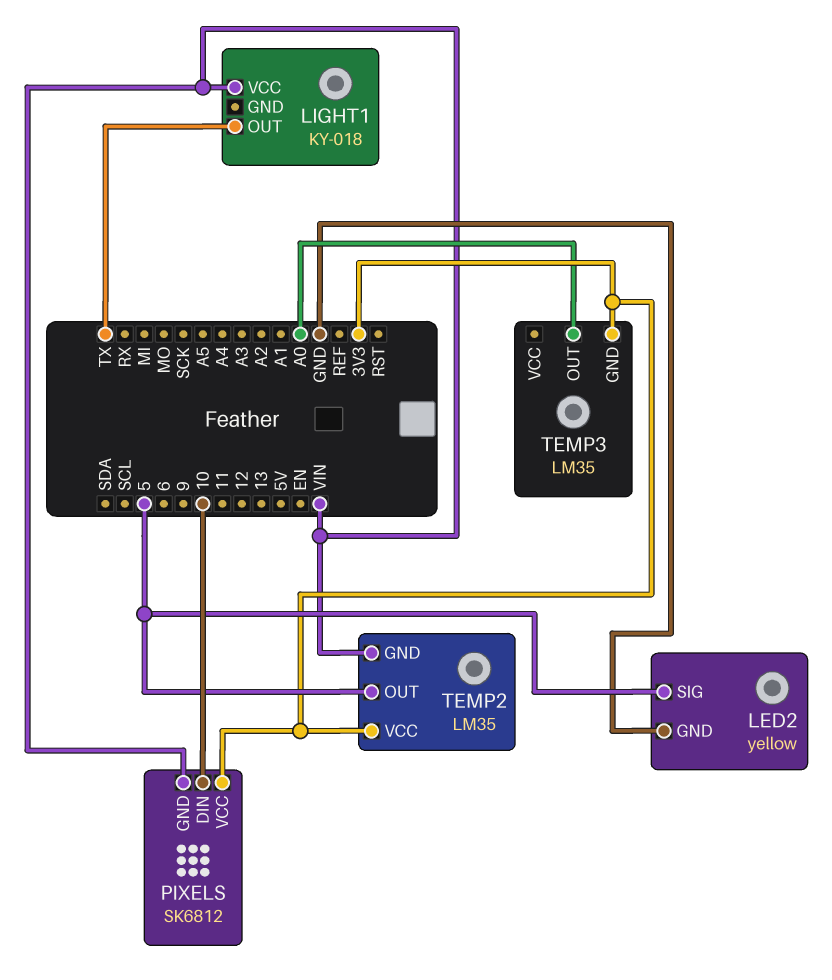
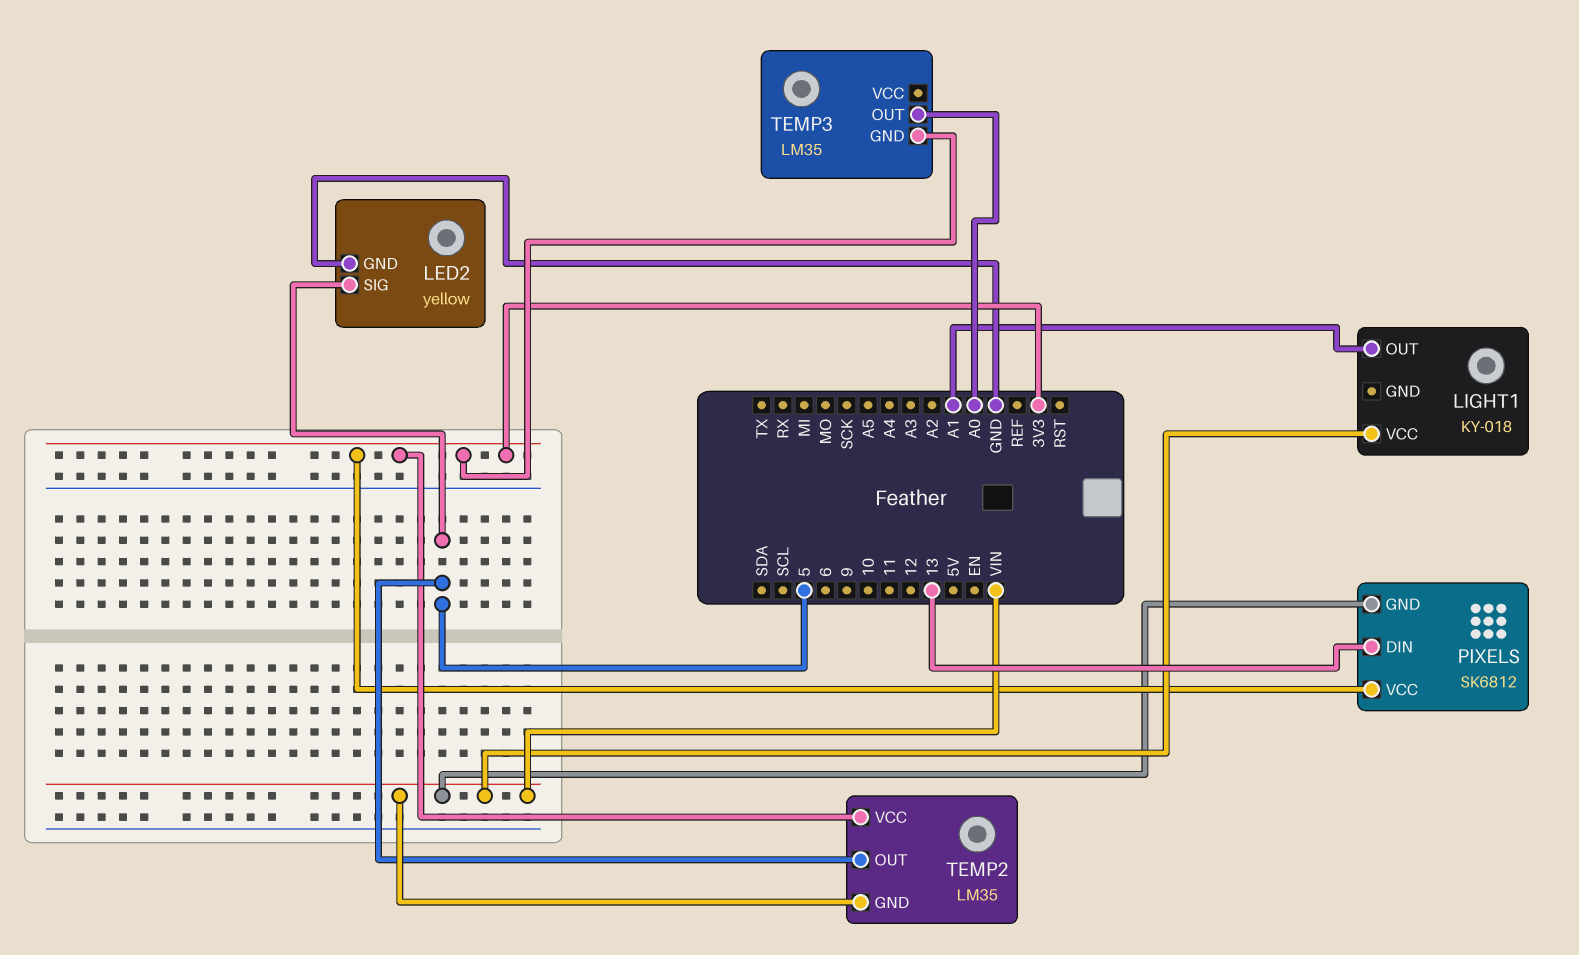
LIGHT1 pin OUT: TX -> A1
PIXELS pin DIN: 10 -> 13

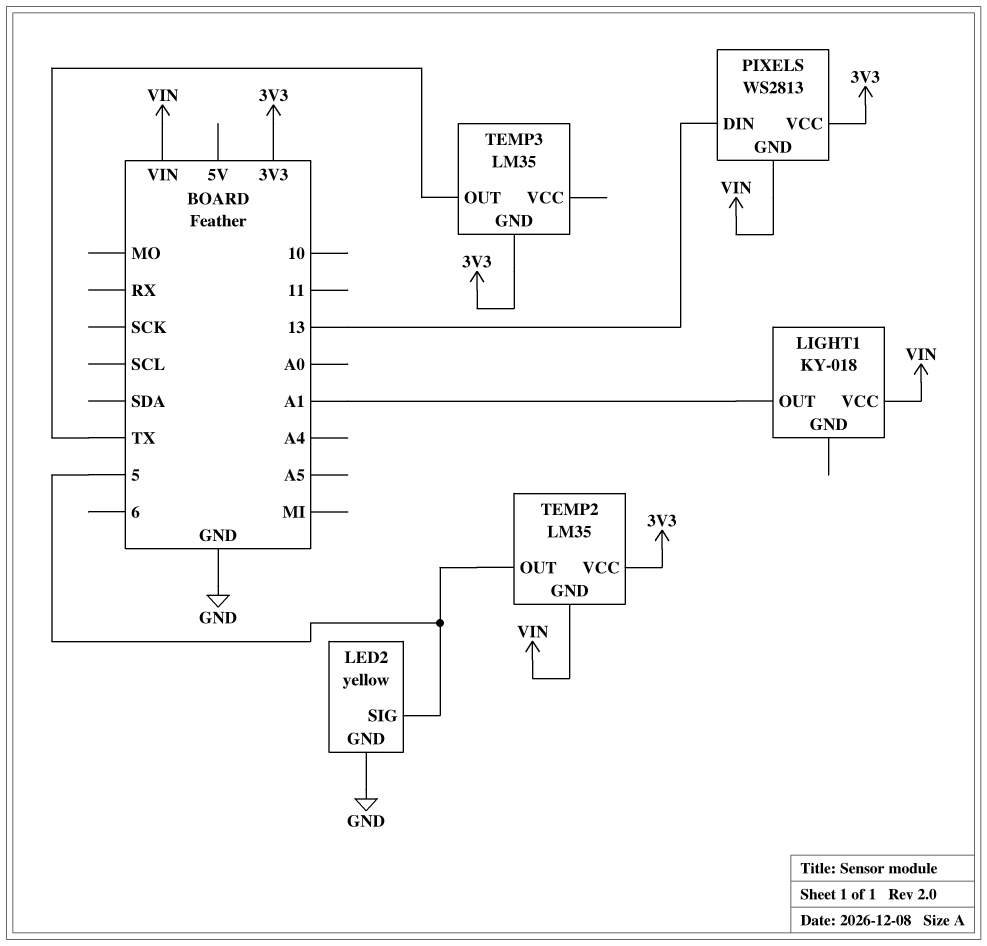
PIXELS: SK6812 -> WS2813
TEMP3 pin OUT: A0 -> TX

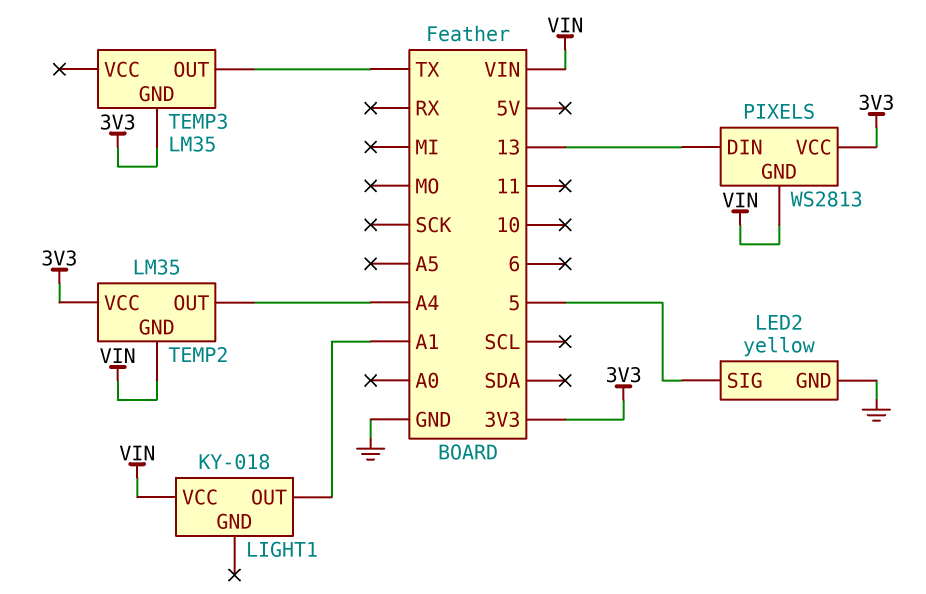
TEMP2 pin OUT: 5 -> A4

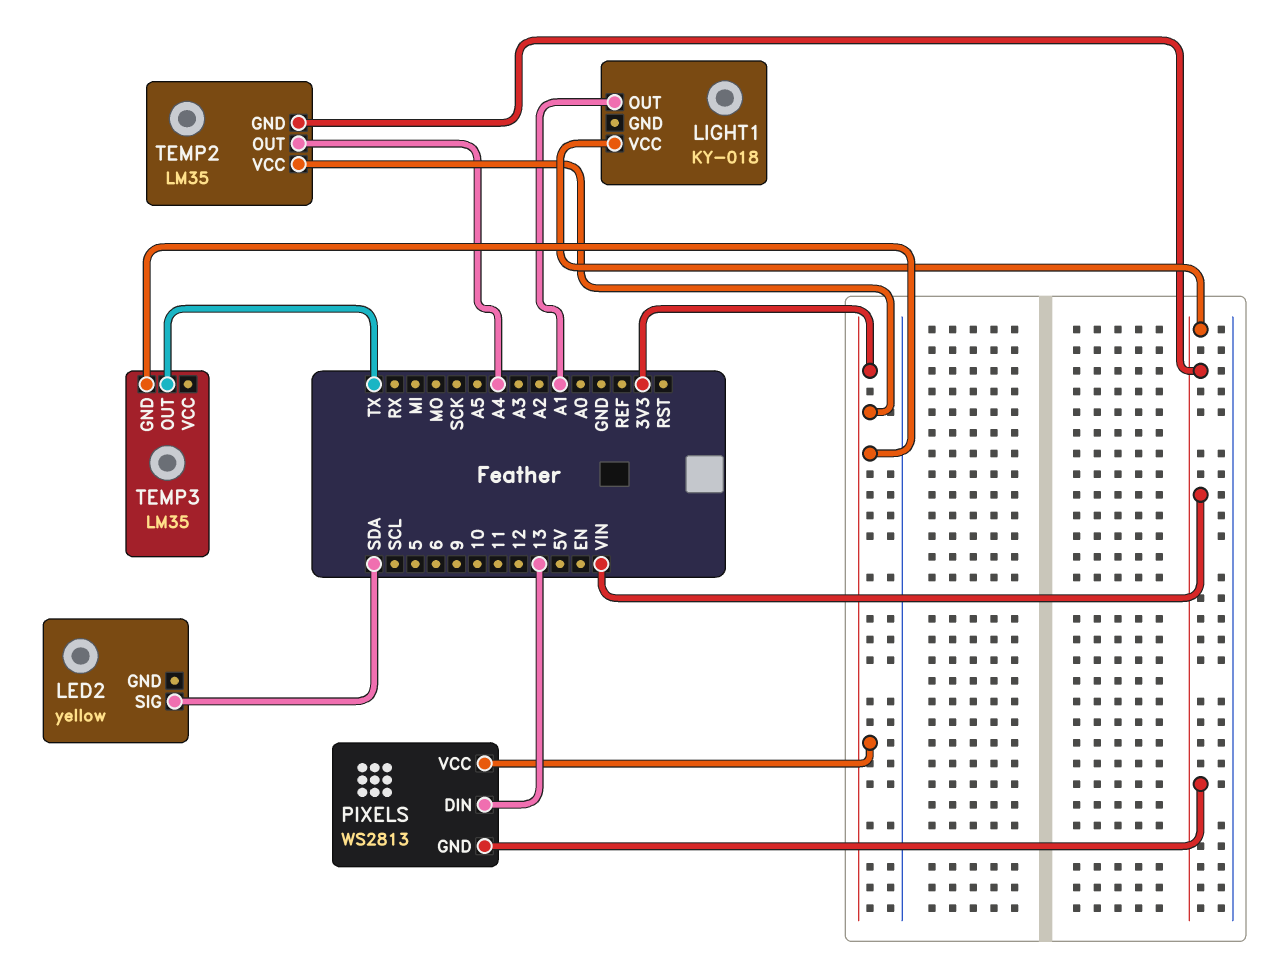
LED2 pin GND: GND -> none
LED2 pin SIG: 5 -> SDA

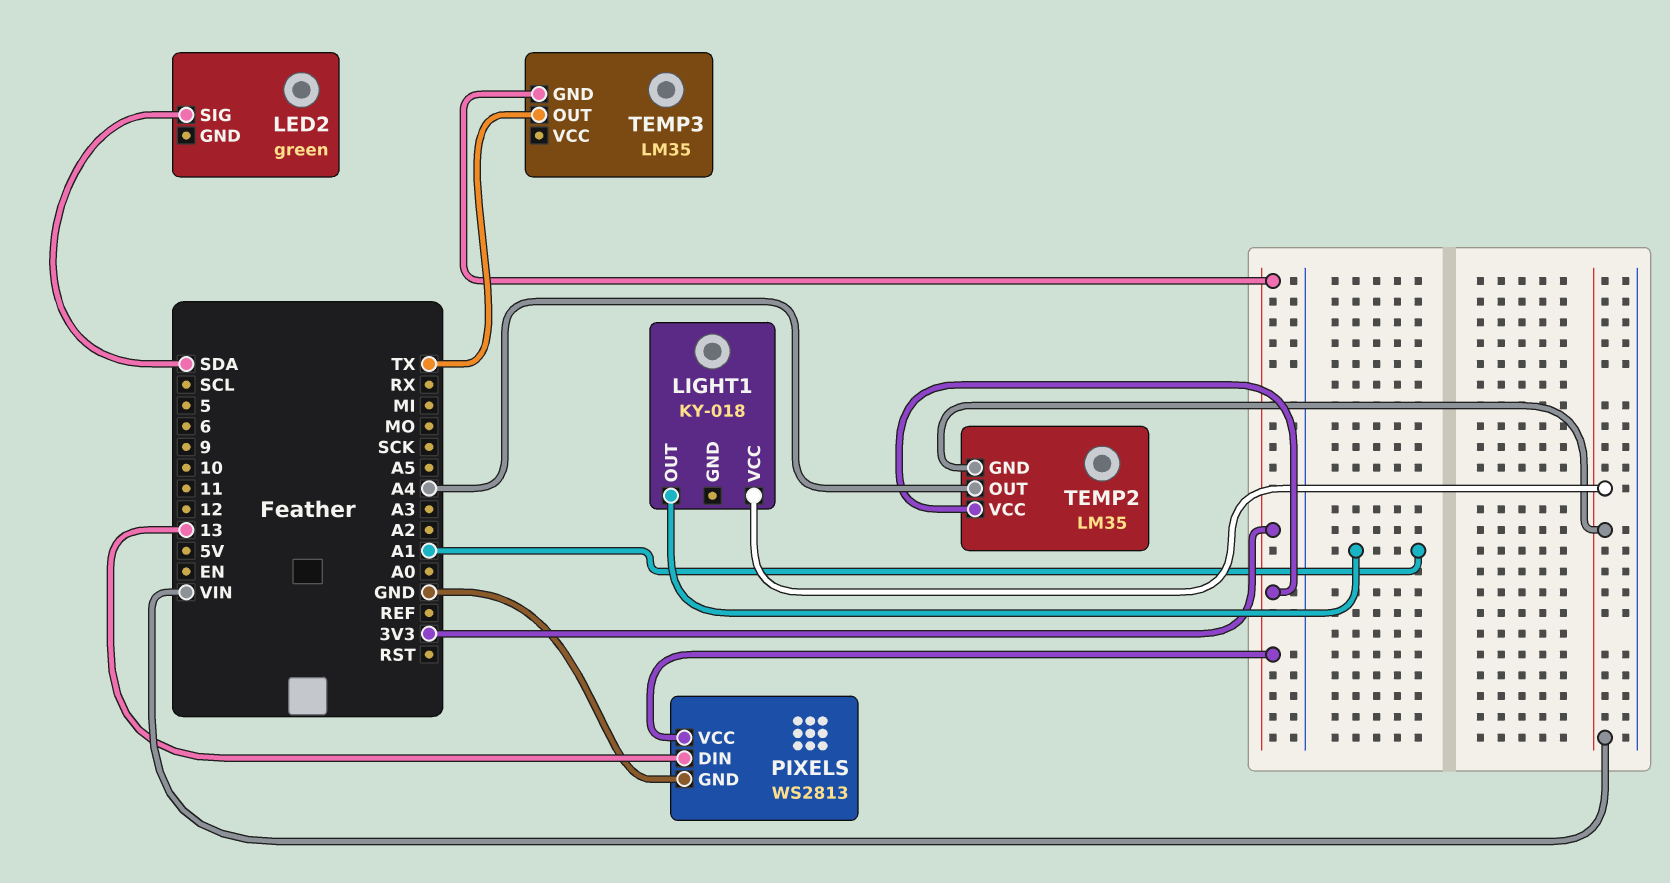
LED2: yellow -> green
PIXELS pin GND: VIN -> GND

